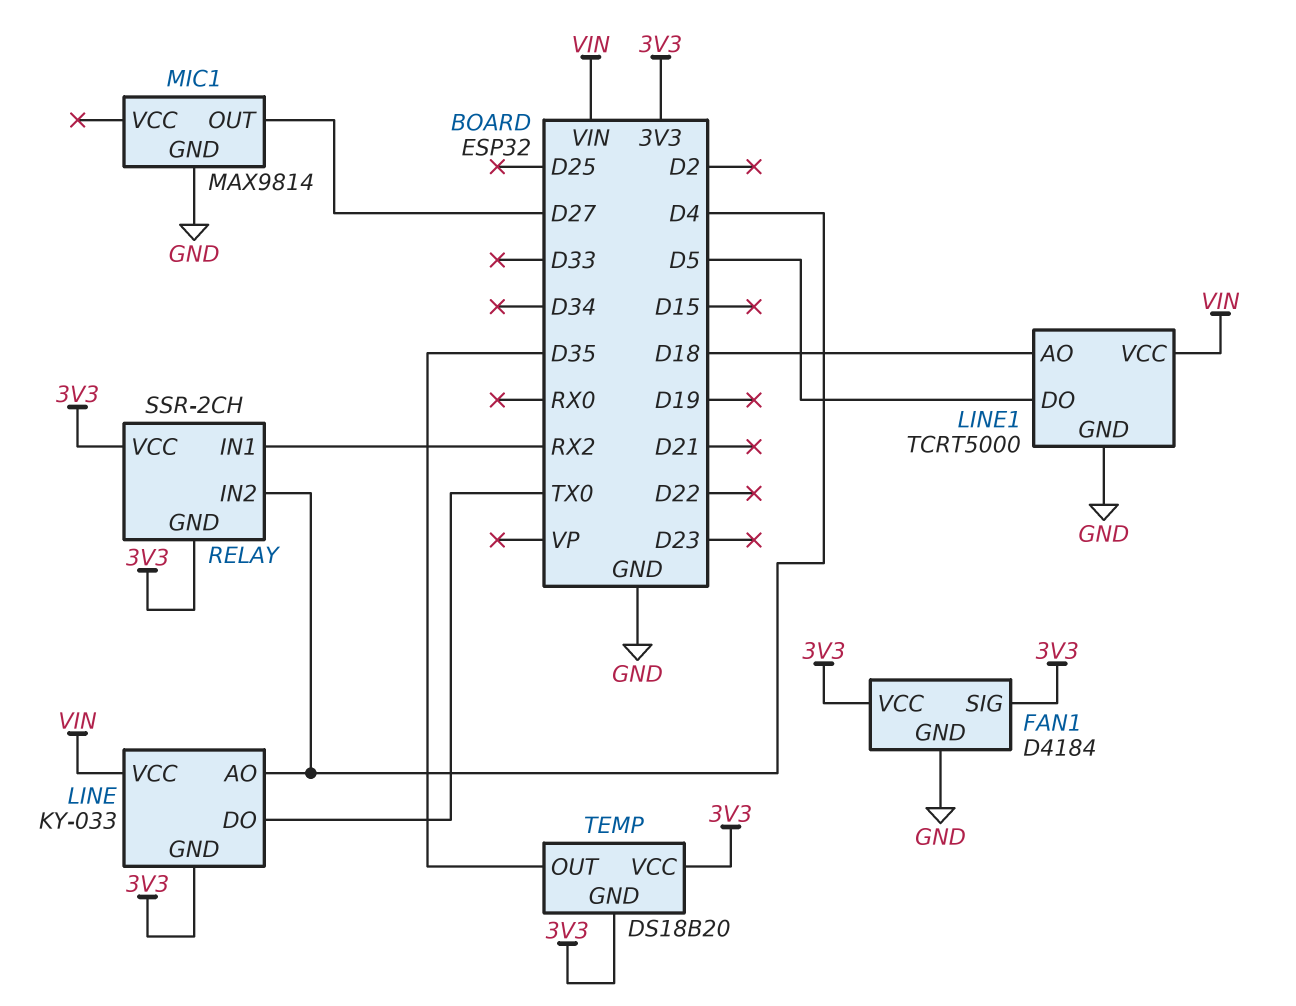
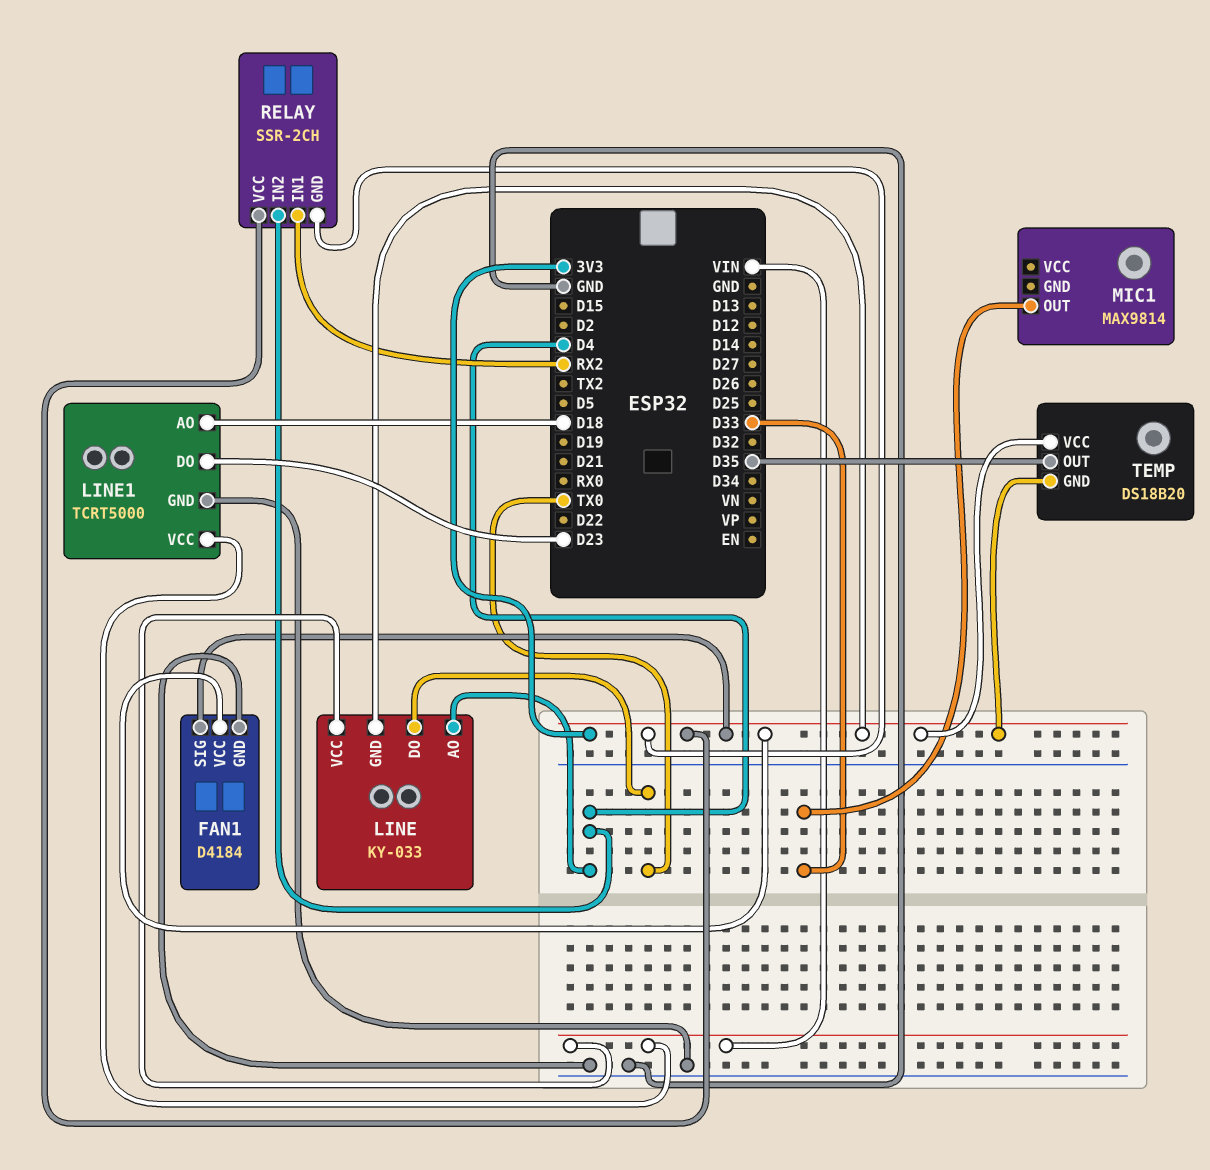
LINE1 pin DO: D5 -> D23
MIC1 pin GND: GND -> none
MIC1 pin OUT: D27 -> D33

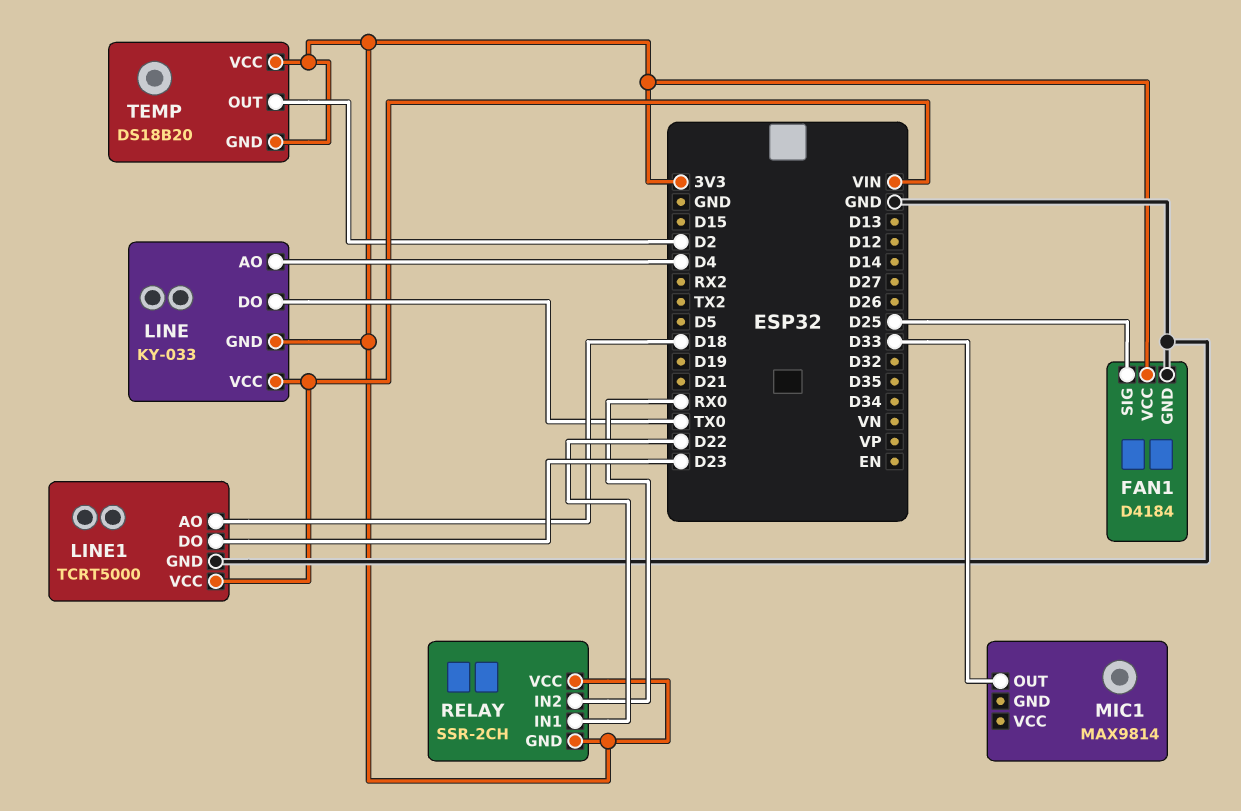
FAN1 pin SIG: 3V3 -> D25
RELAY pin IN1: RX2 -> D22
RELAY pin IN2: D4 -> RX0
TEMP pin OUT: D35 -> D2

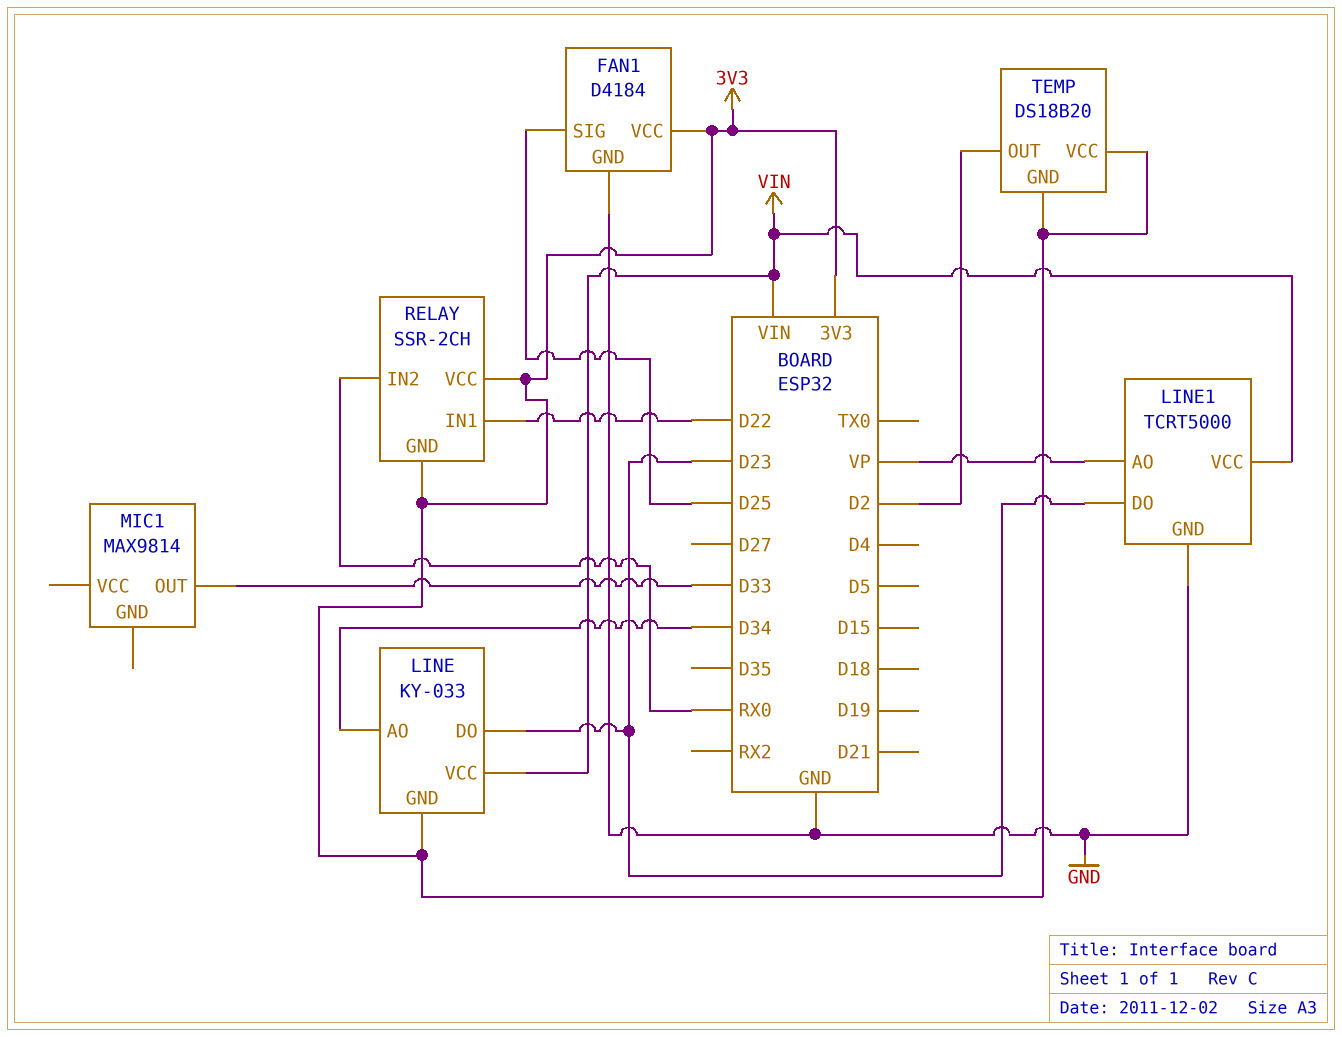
LINE pin AO: D4 -> D34
LINE pin DO: TX0 -> D23
LINE1 pin AO: D18 -> VP

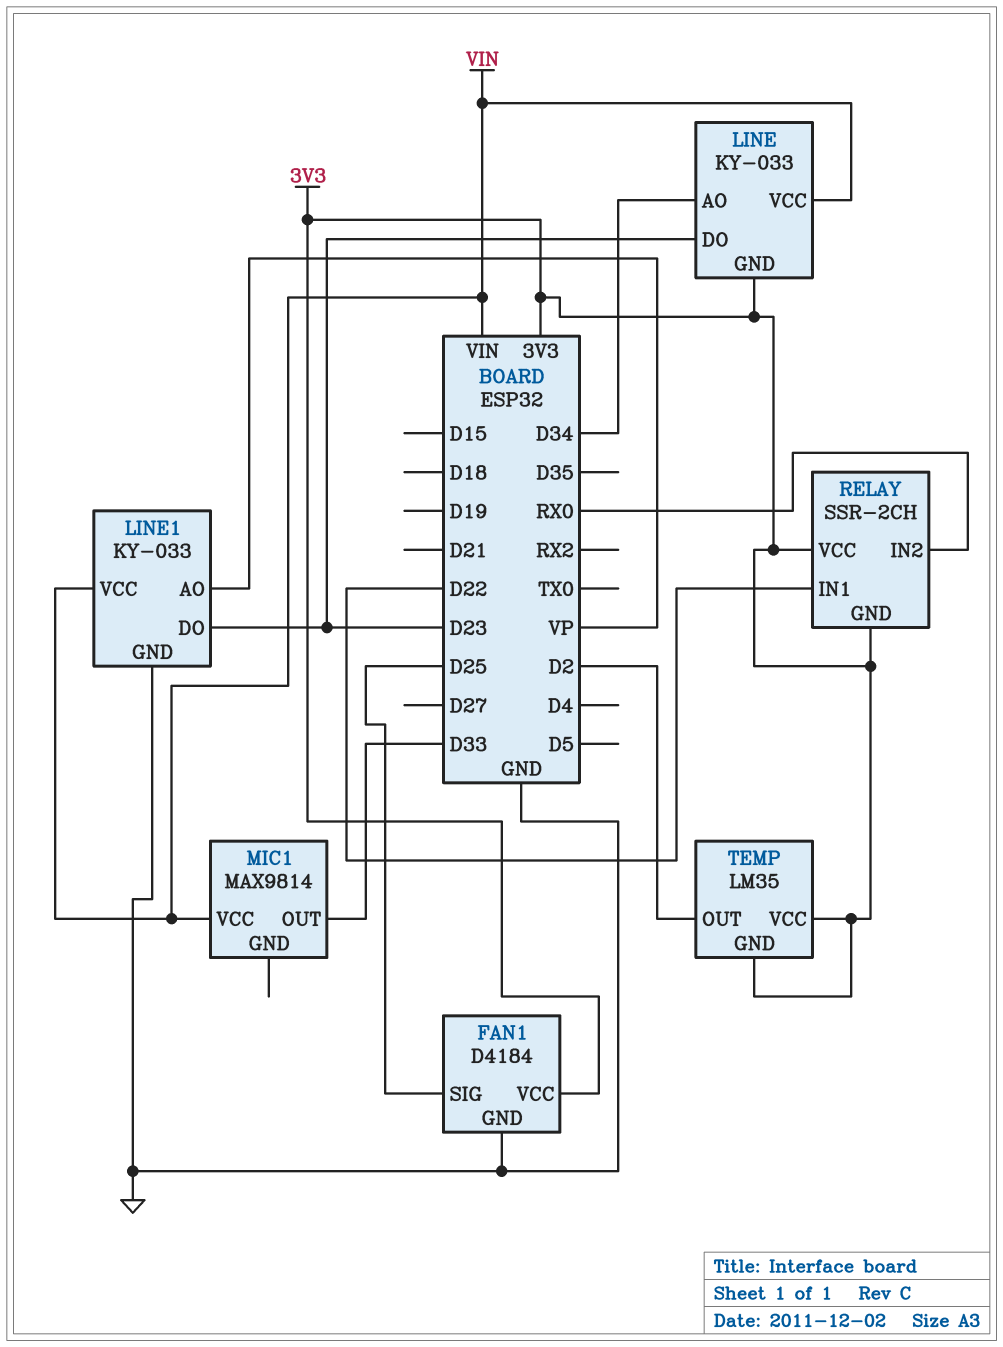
LINE1: TCRT5000 -> KY-033
MIC1 pin VCC: none -> VIN
TEMP: DS18B20 -> LM35

